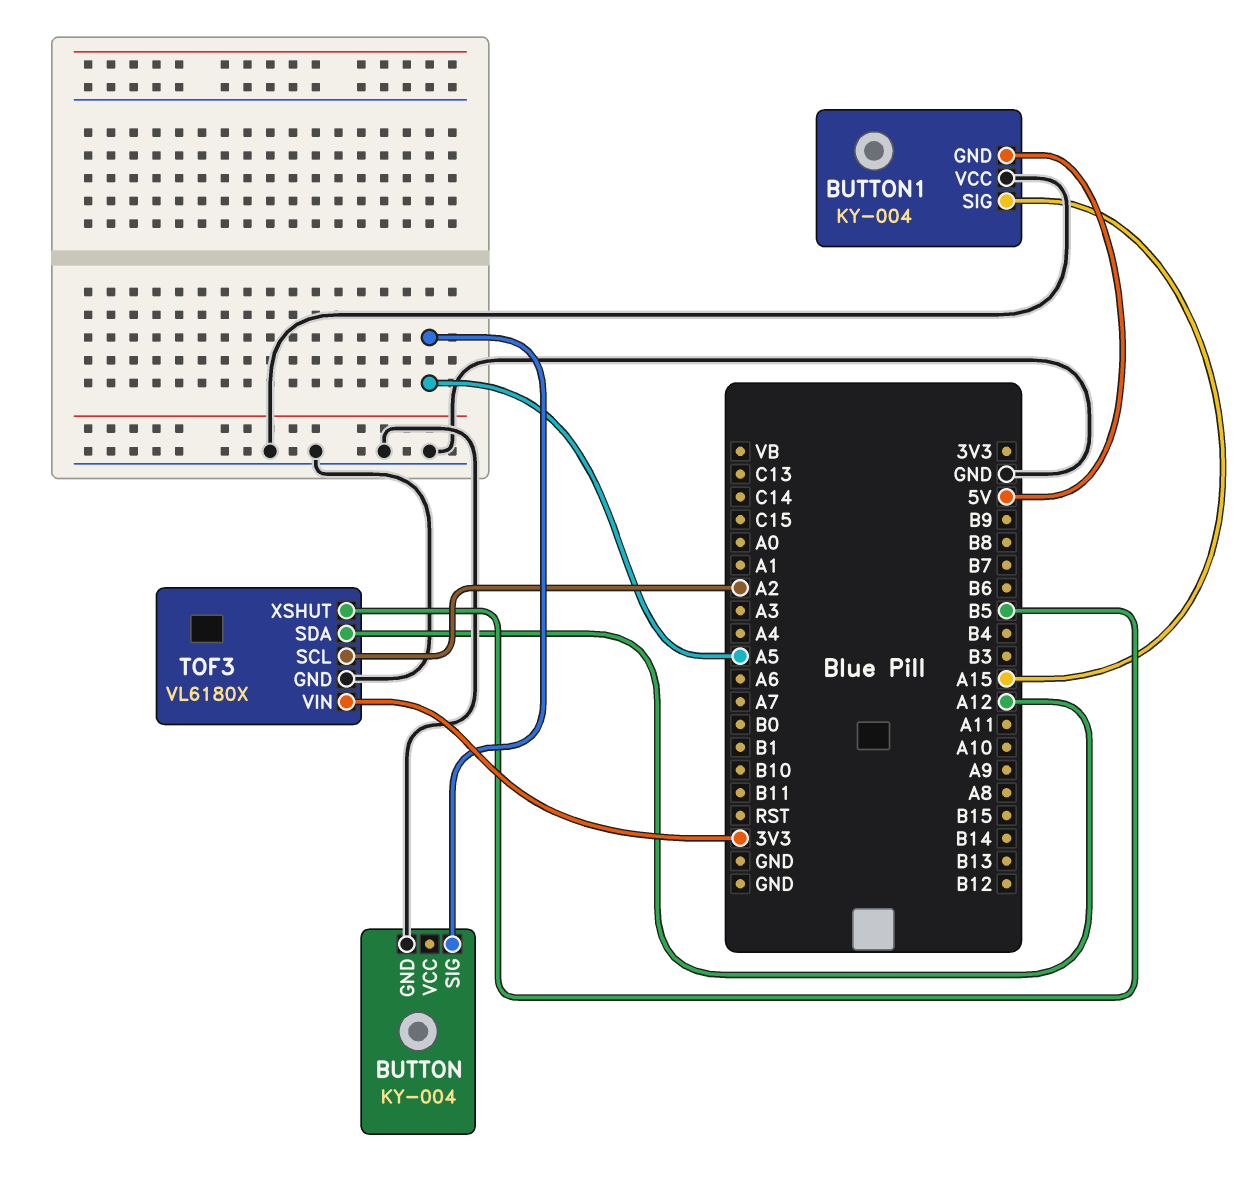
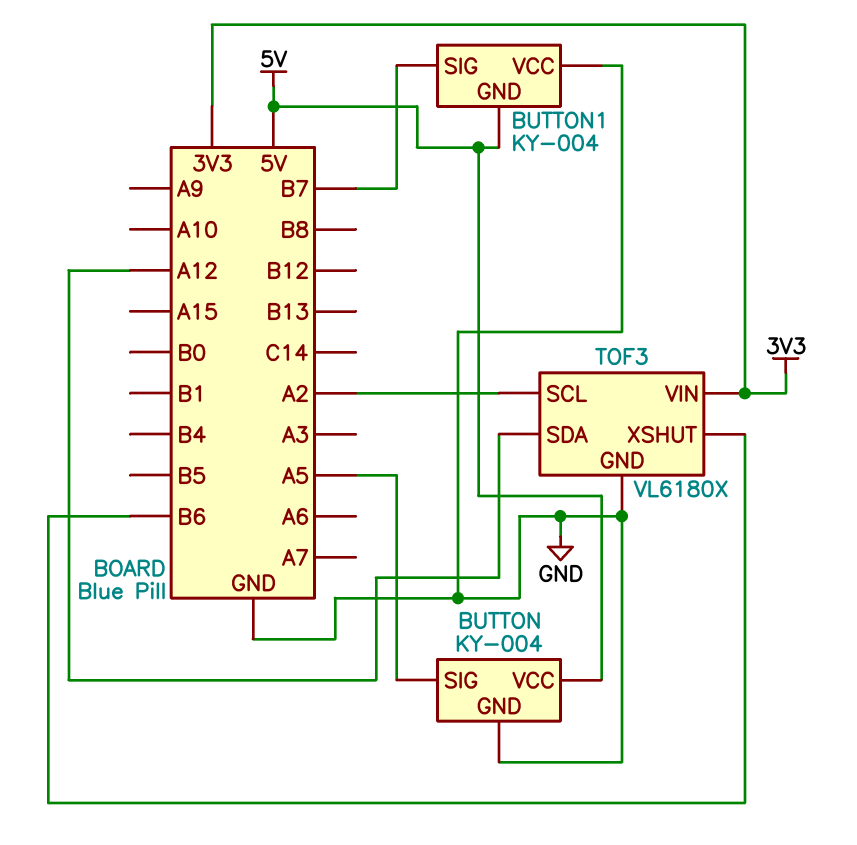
BUTTON pin VCC: none -> 5V
BUTTON1 pin SIG: A15 -> B7
TOF3 pin XSHUT: B5 -> B6

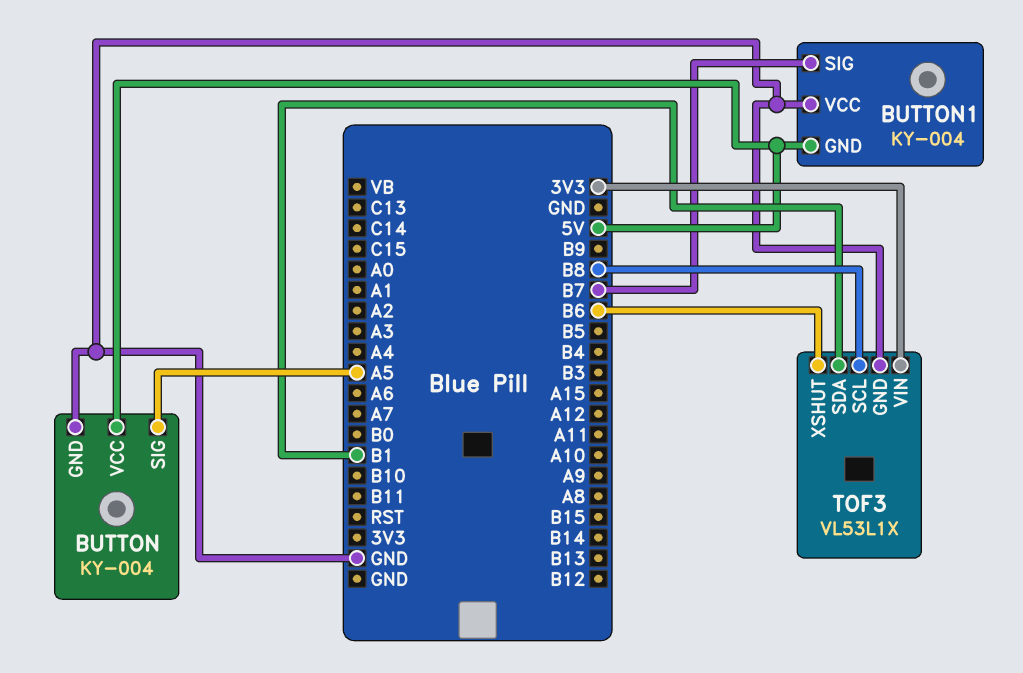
TOF3: VL6180X -> VL53L1X
TOF3 pin SCL: A2 -> B8
TOF3 pin SDA: A12 -> B1

